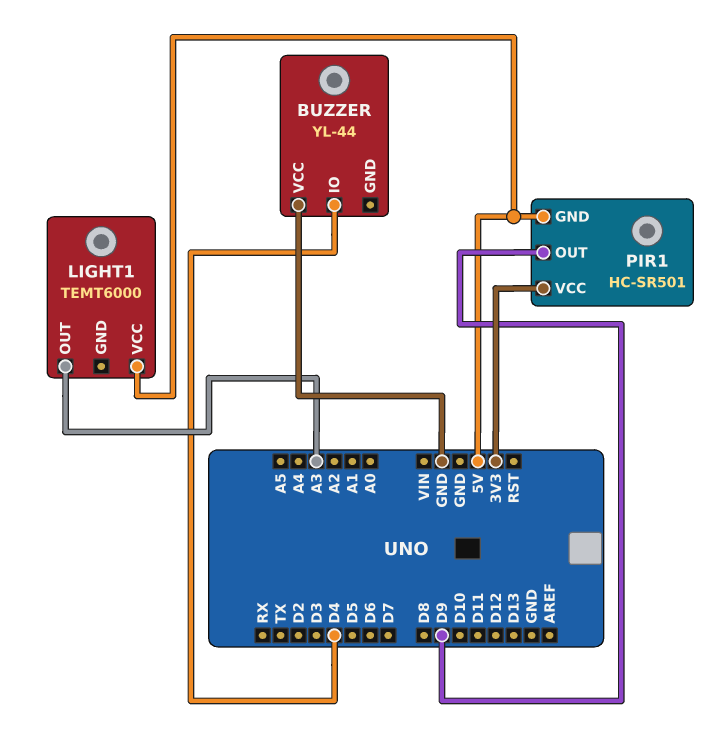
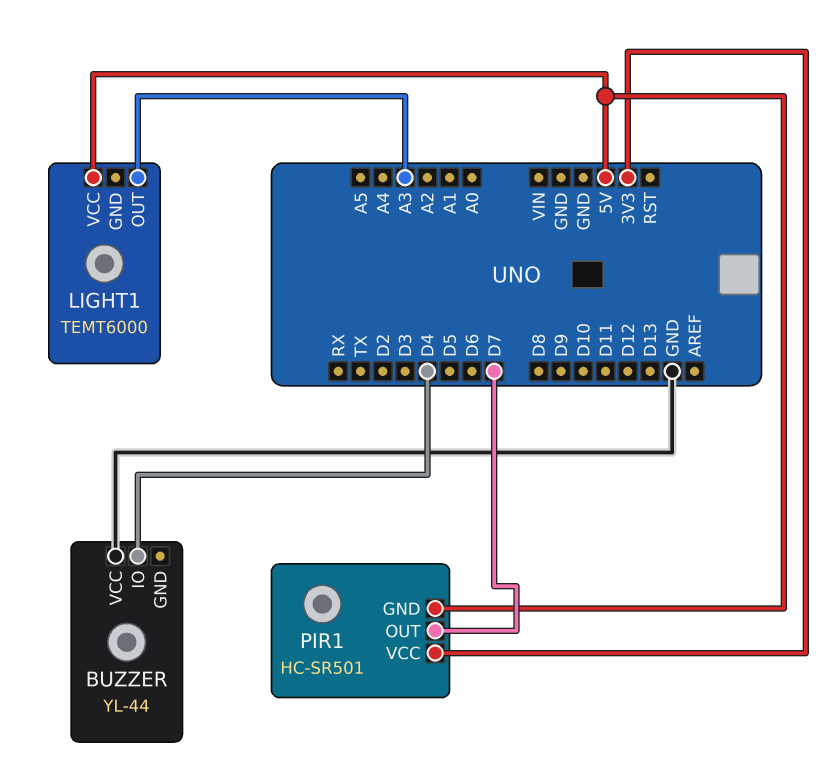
PIR1 pin OUT: D9 -> D7

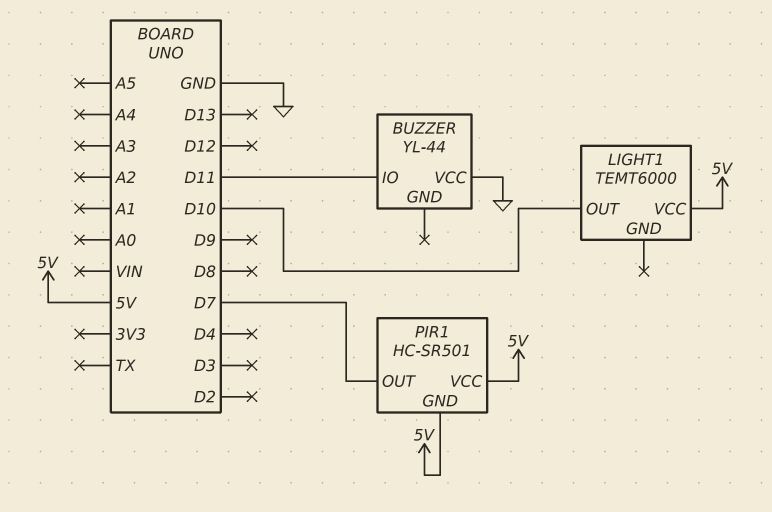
BUZZER pin IO: D4 -> D11
LIGHT1 pin OUT: A3 -> D10
PIR1 pin VCC: 3V3 -> 5V

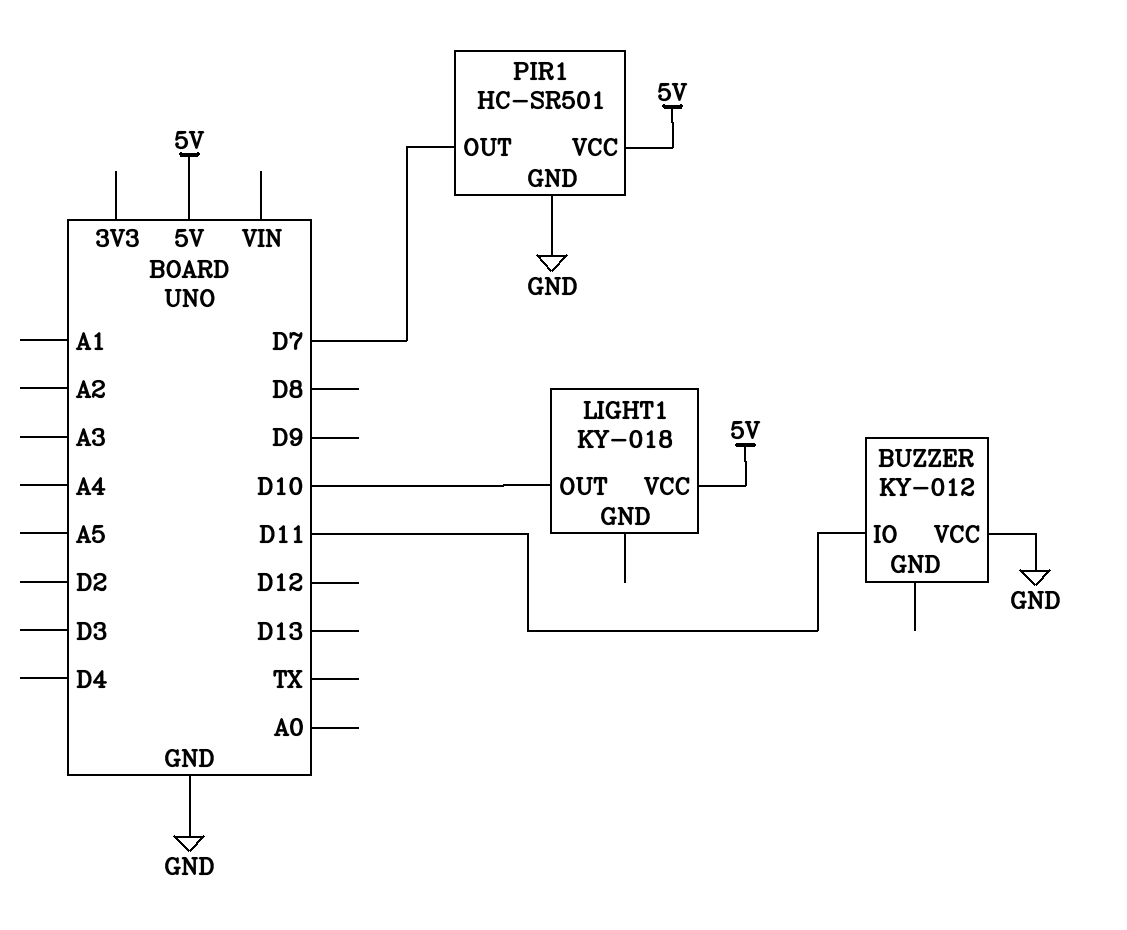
BUZZER: YL-44 -> KY-012
LIGHT1: TEMT6000 -> KY-018
PIR1 pin GND: 5V -> GND

